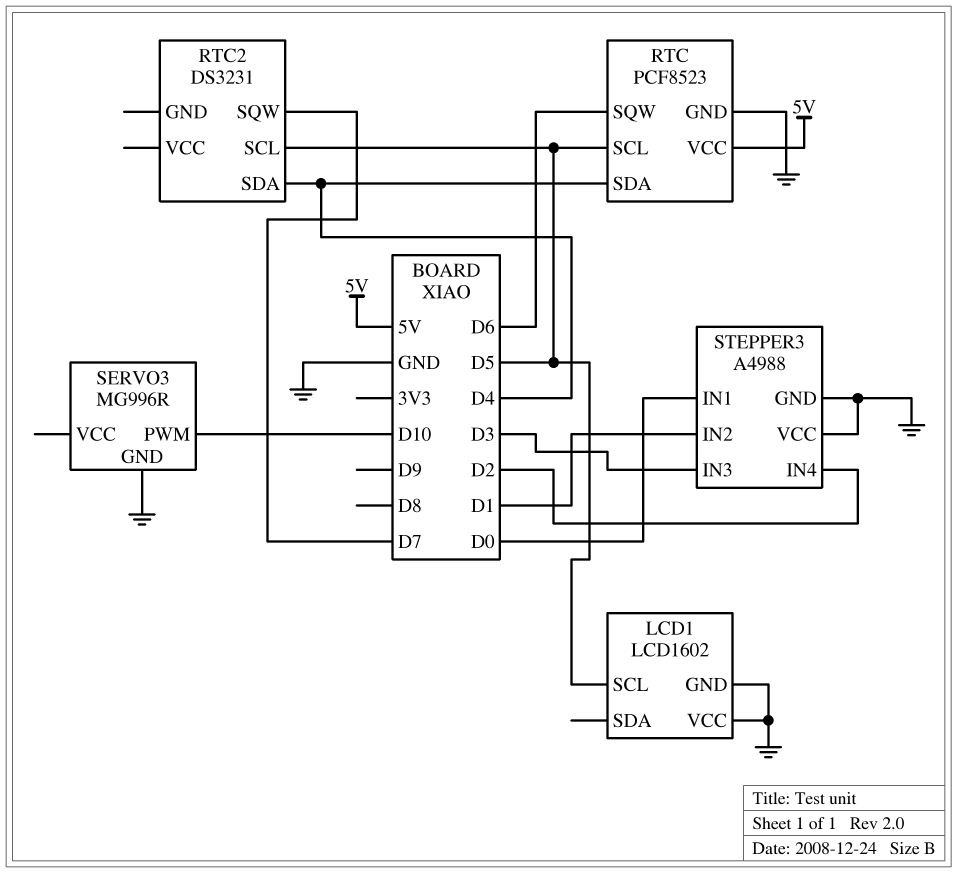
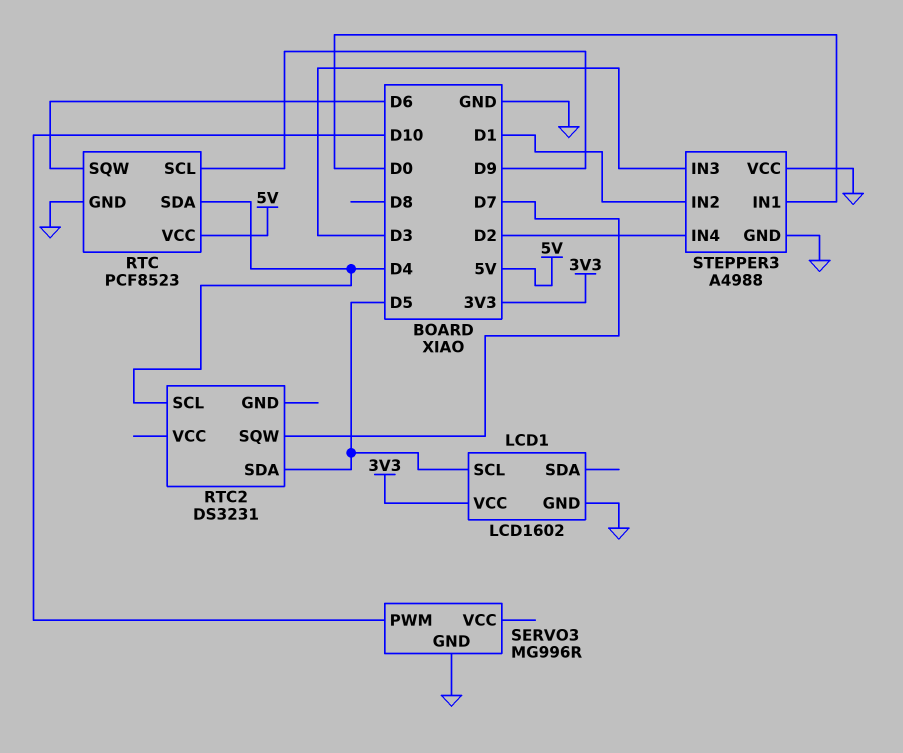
LCD1 pin VCC: GND -> 3V3
RTC pin SCL: D5 -> D9
RTC2 pin SCL: D5 -> D4
RTC2 pin SDA: D4 -> D5

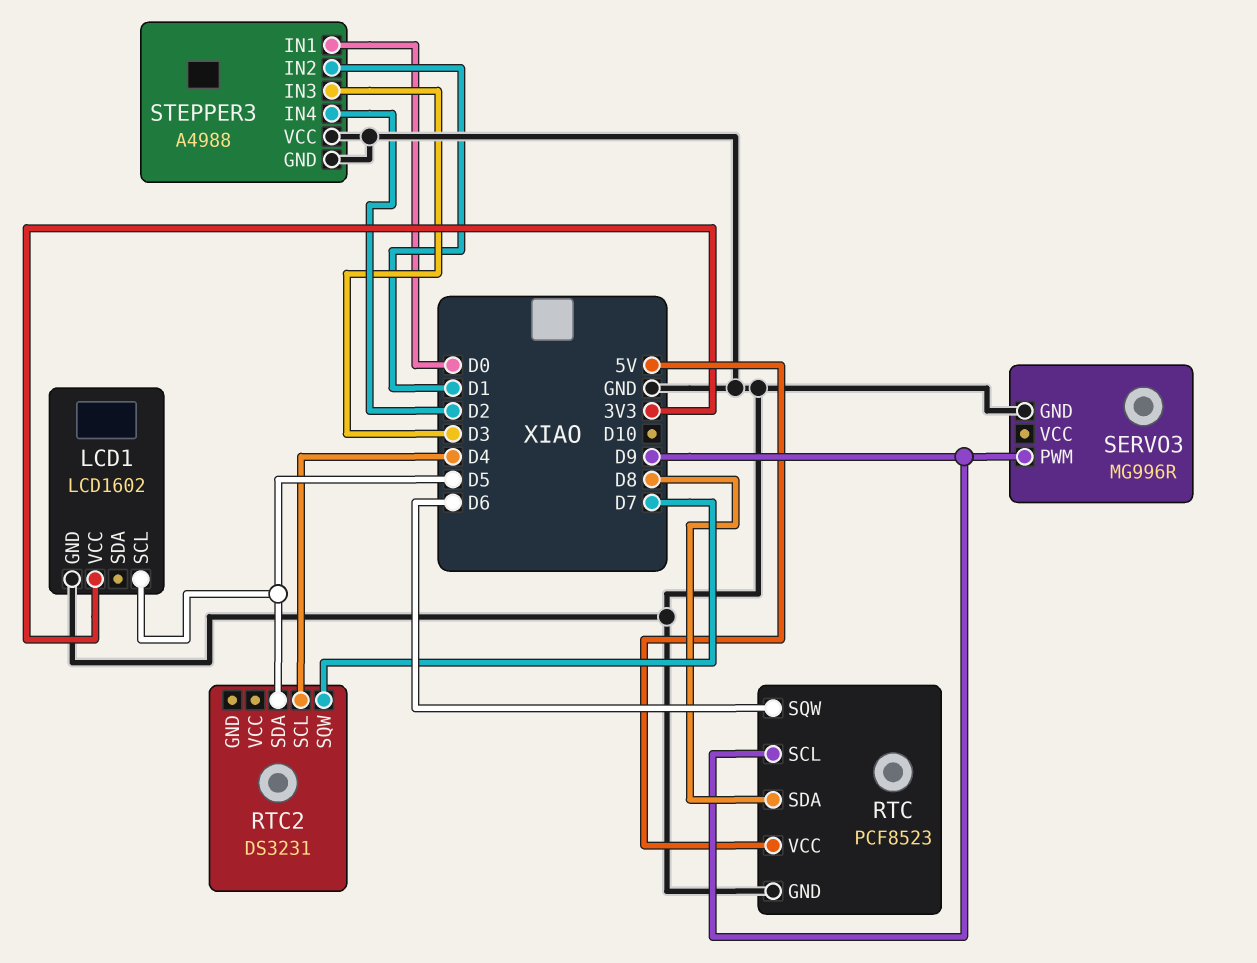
RTC pin SDA: D4 -> D8
SERVO3 pin PWM: D10 -> D9

